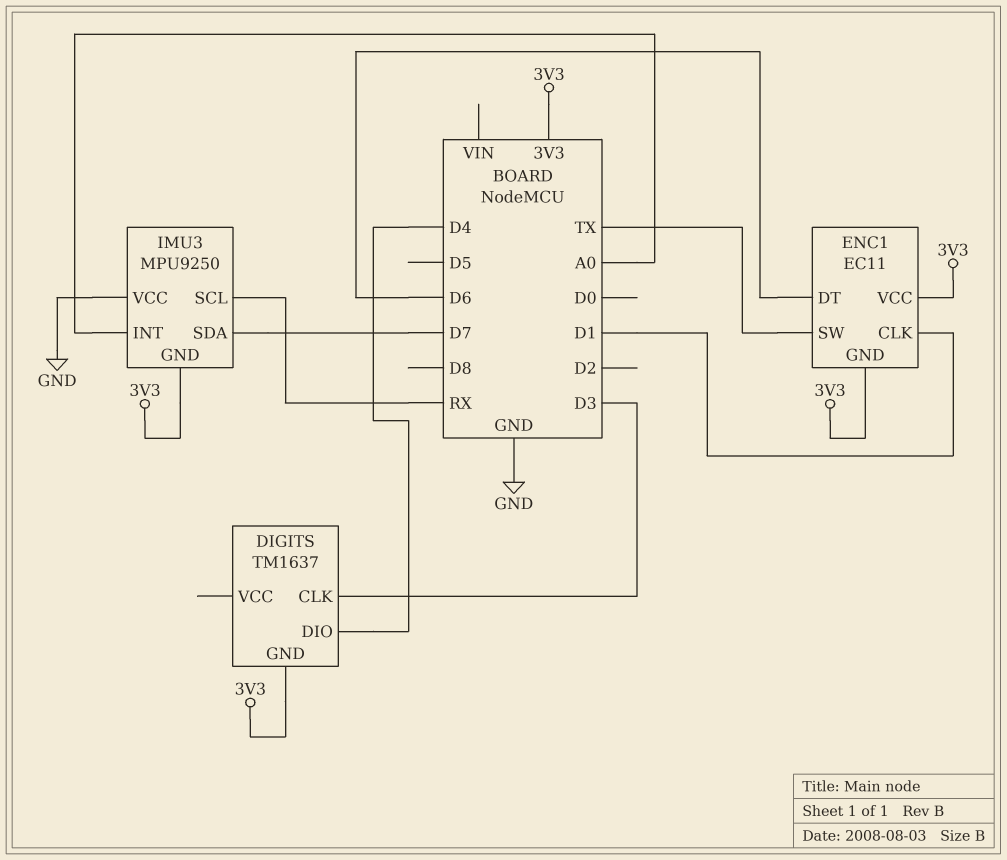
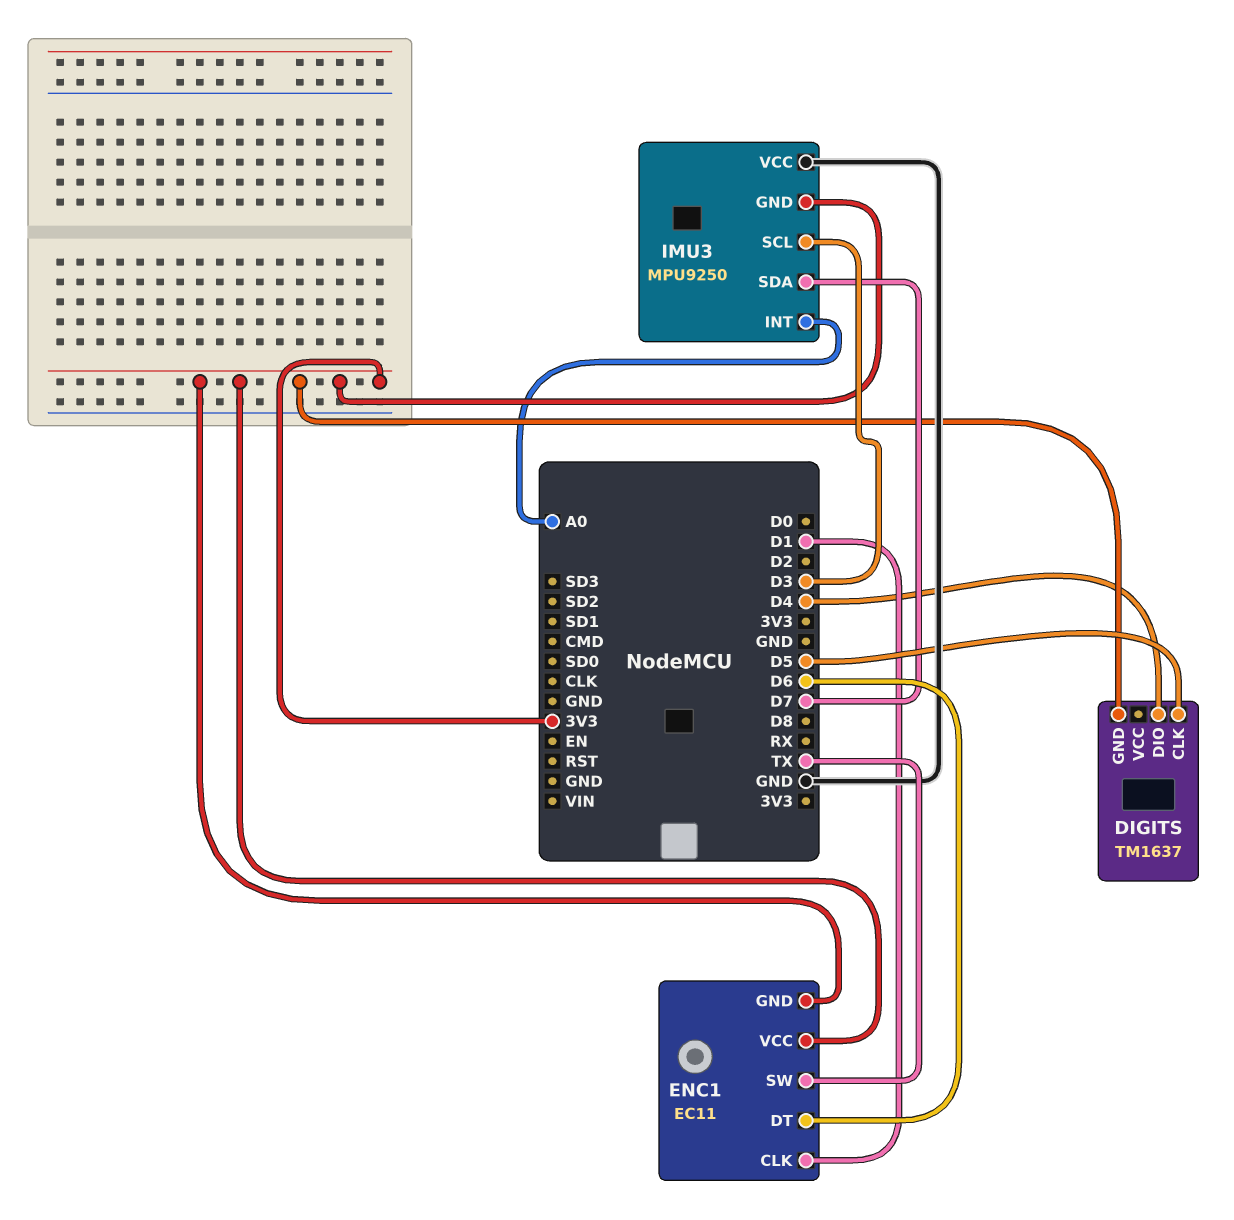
DIGITS pin CLK: D3 -> D5
IMU3 pin SCL: RX -> D3

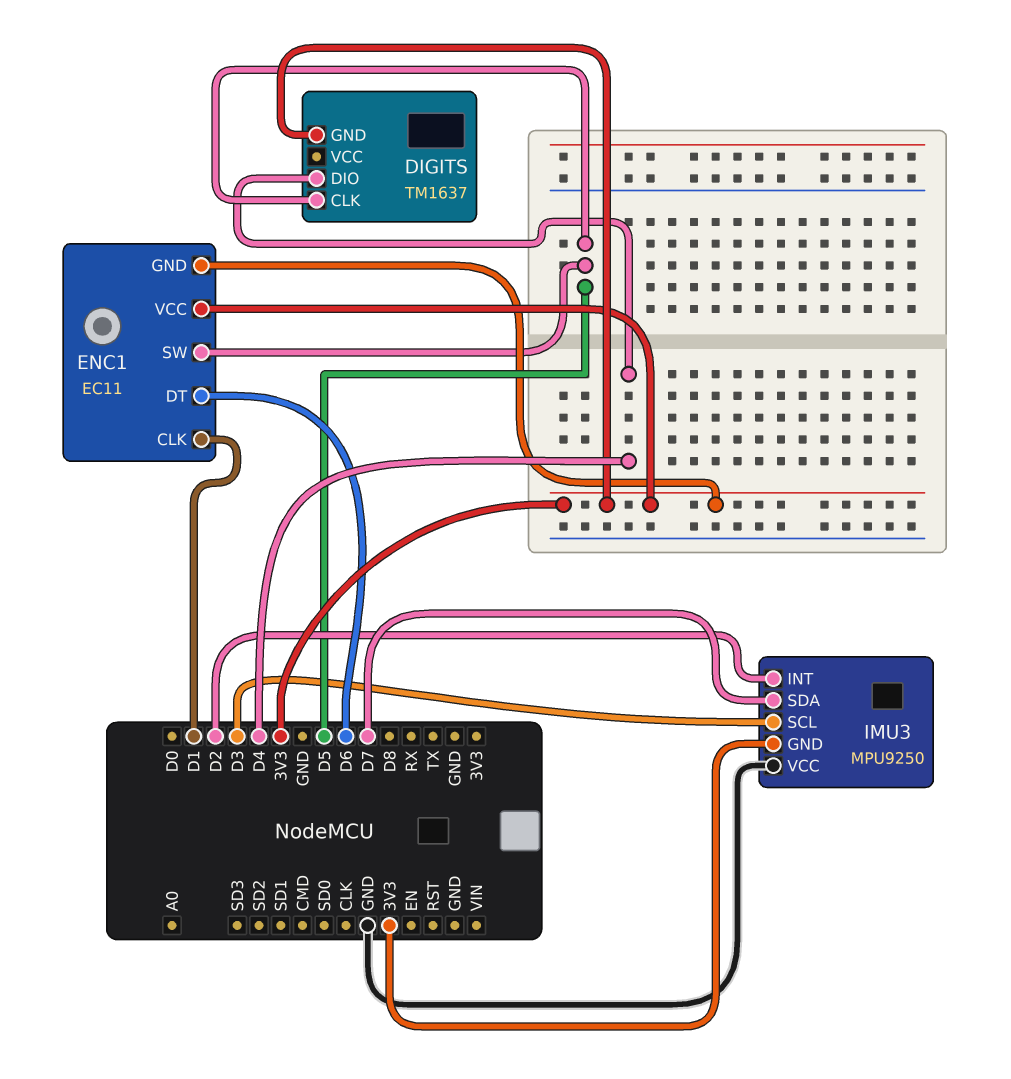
ENC1 pin SW: TX -> D5
IMU3 pin INT: A0 -> D2

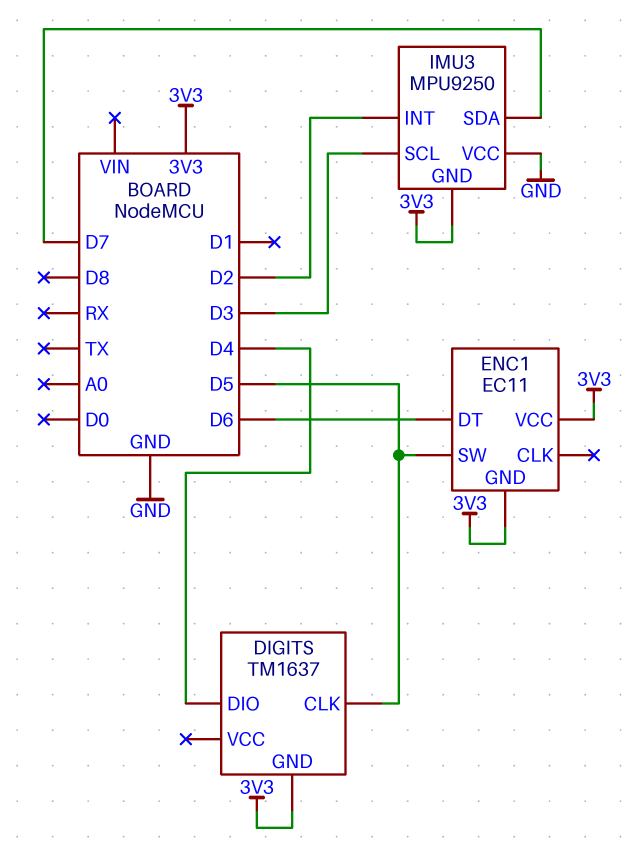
ENC1 pin CLK: D1 -> none

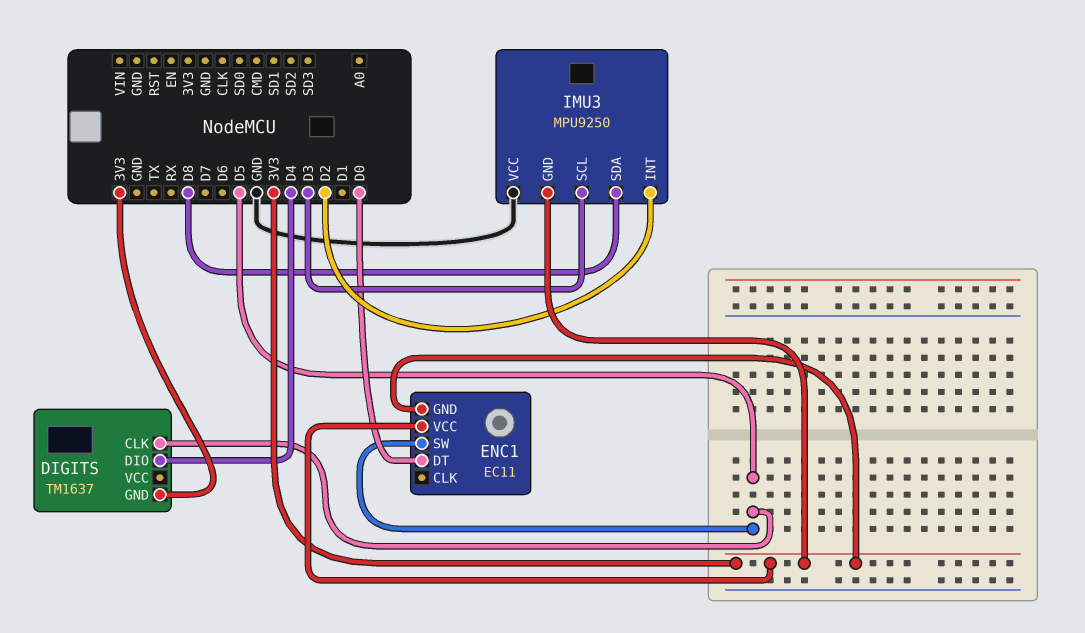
ENC1 pin DT: D6 -> D0
IMU3 pin SDA: D7 -> D8

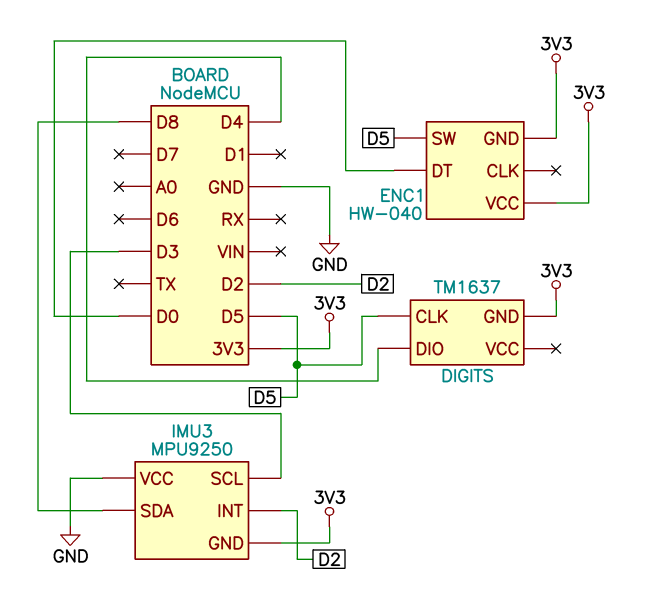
ENC1: EC11 -> HW-040

